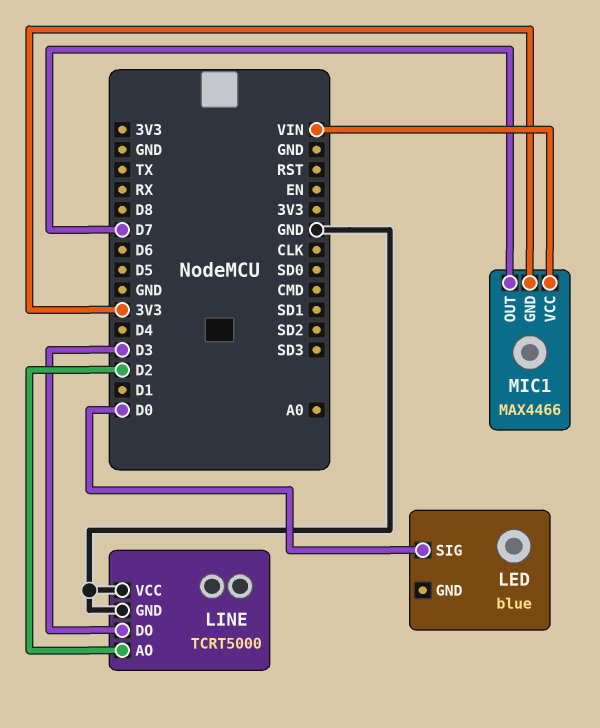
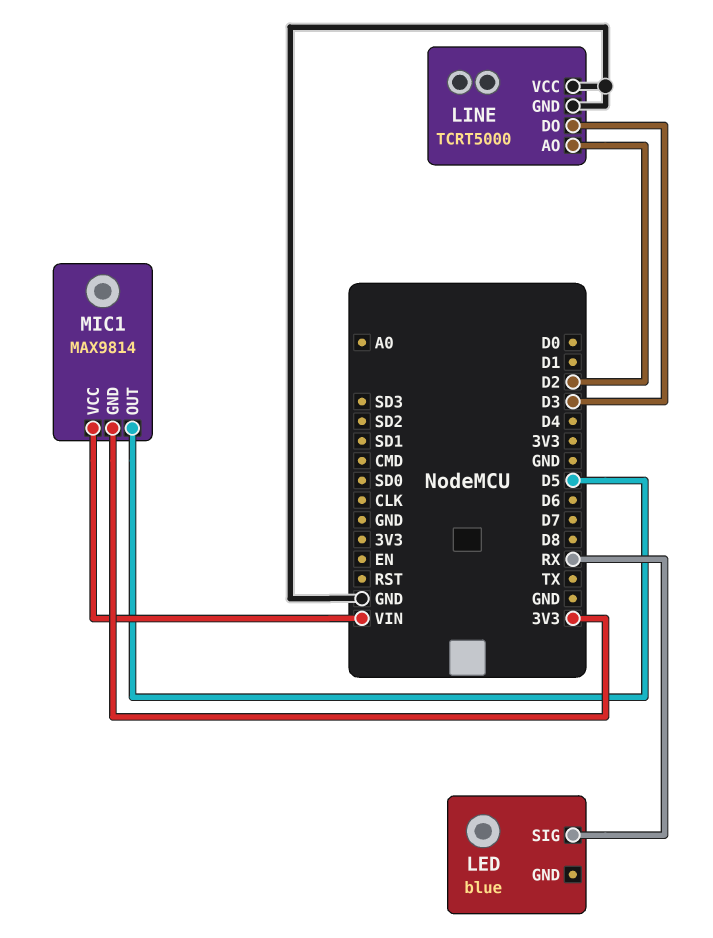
LED pin SIG: D0 -> RX
MIC1: MAX4466 -> MAX9814
MIC1 pin OUT: D7 -> D5

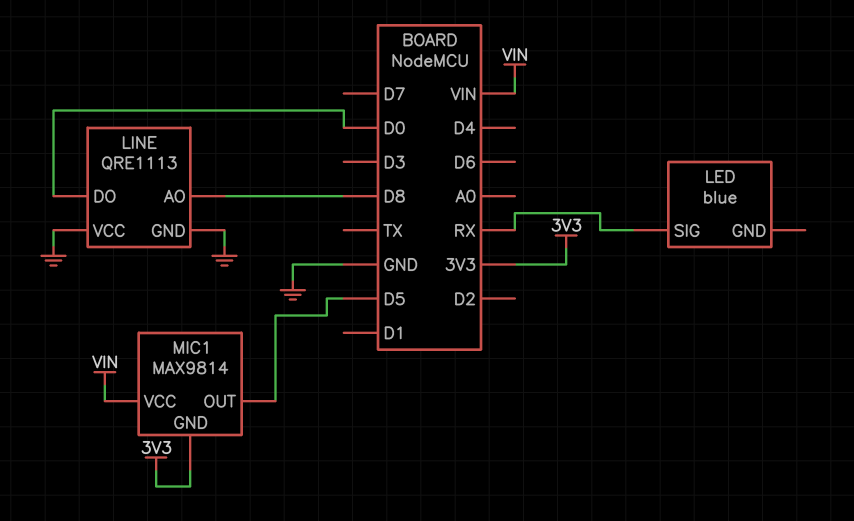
LINE: TCRT5000 -> QRE1113
LINE pin AO: D2 -> D8
LINE pin DO: D3 -> D0

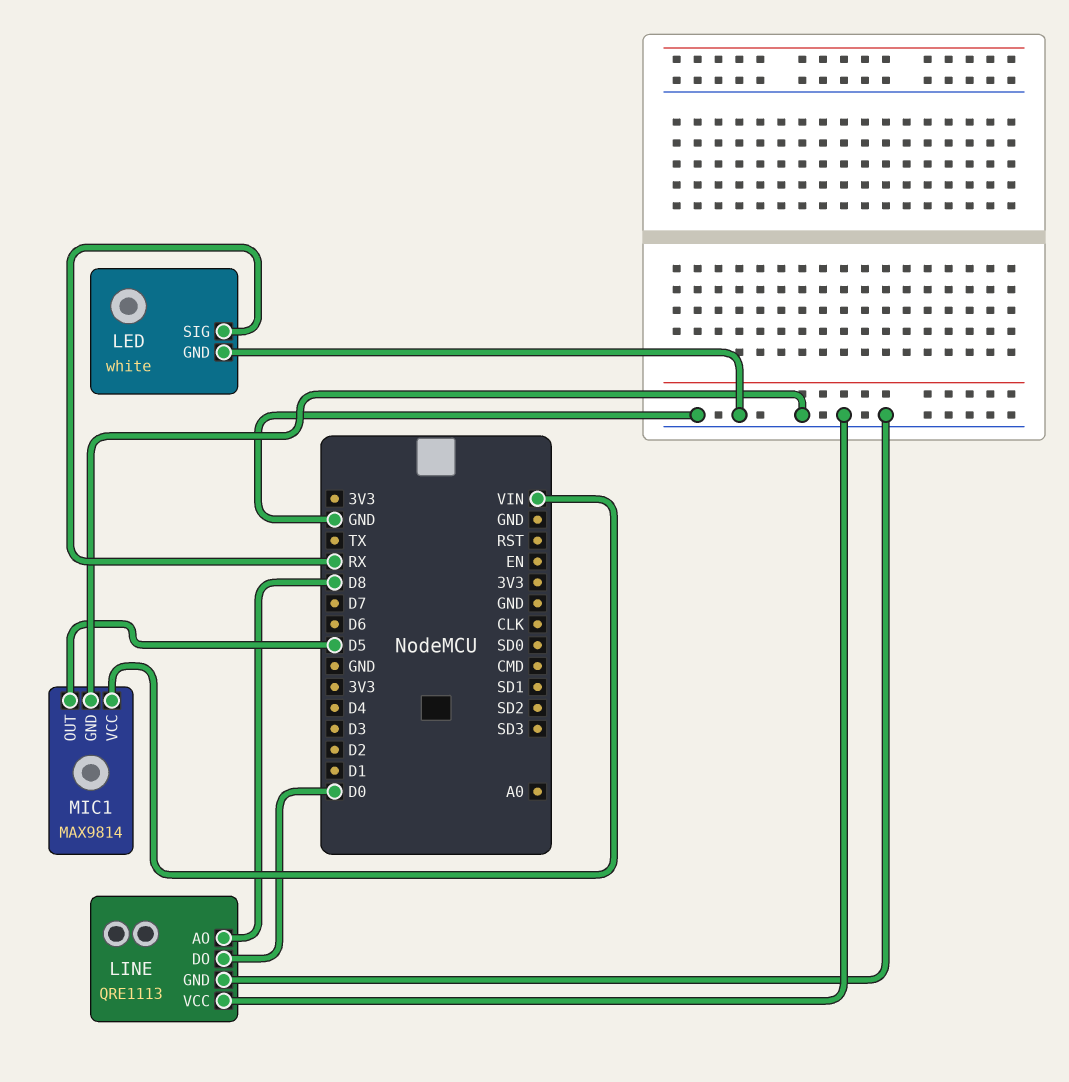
LED: blue -> white
LED pin GND: none -> GND
MIC1 pin GND: 3V3 -> GND

